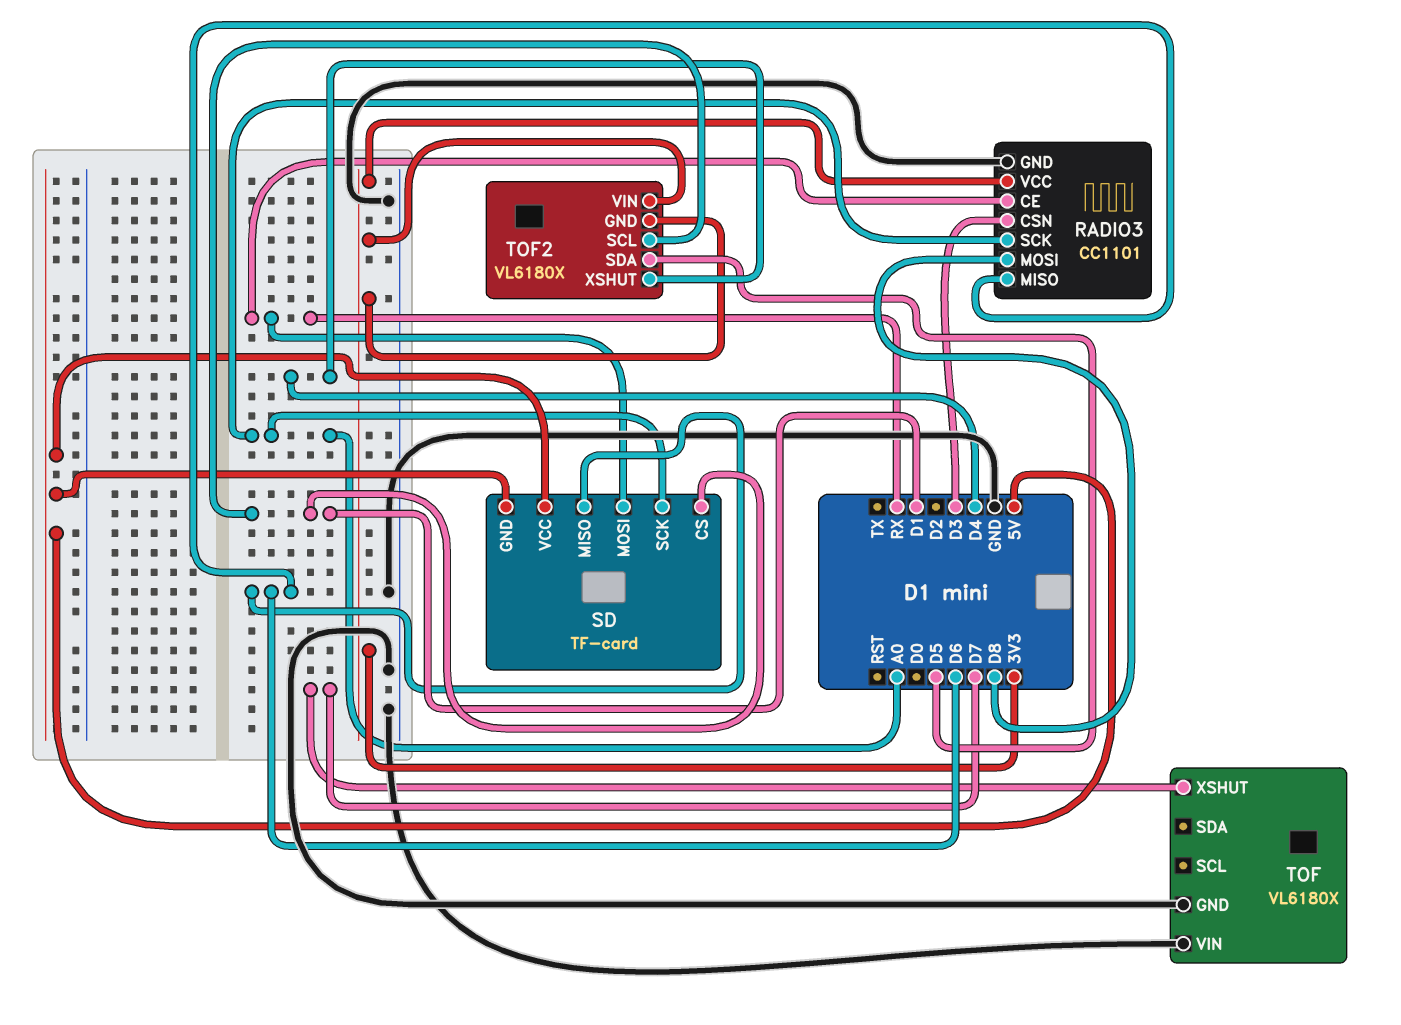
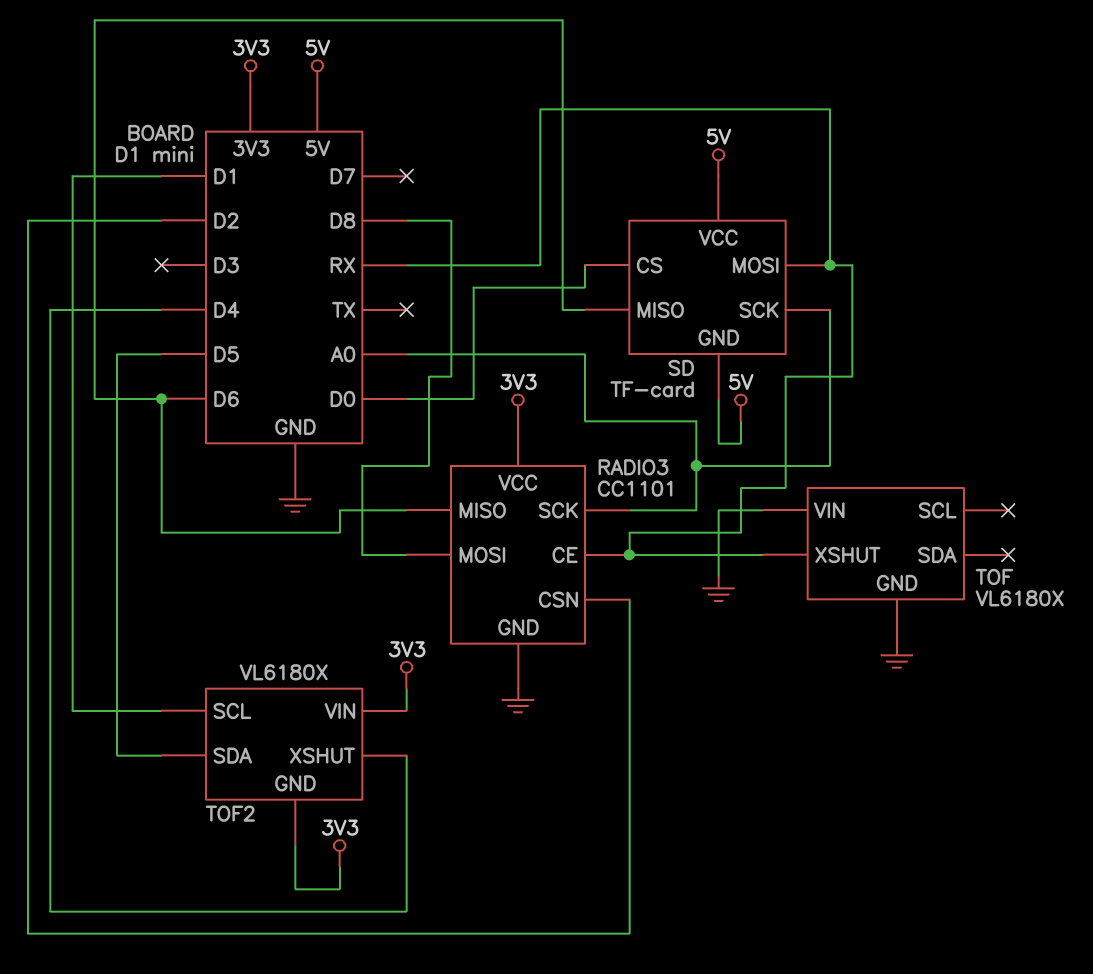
RADIO3 pin CSN: D3 -> D2
SD pin CS: D1 -> D0
TOF pin XSHUT: D7 -> RX

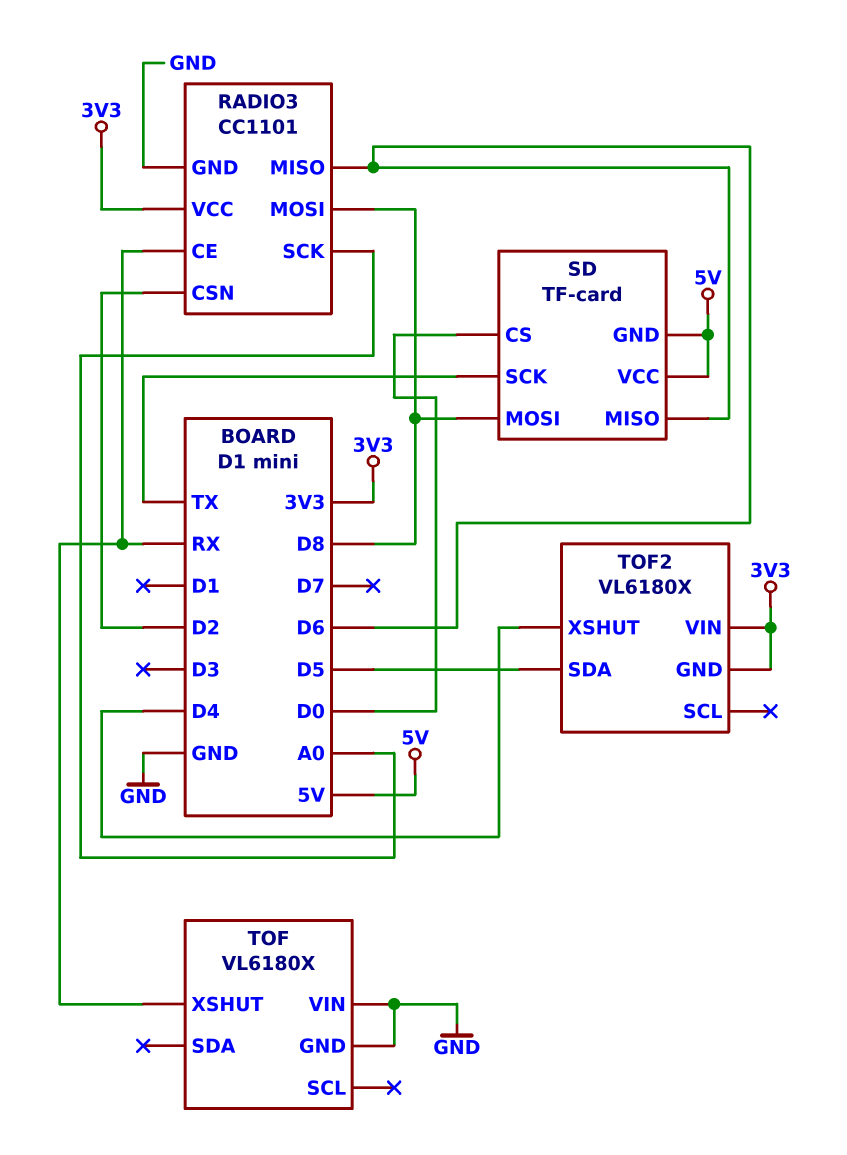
SD pin MOSI: RX -> D8
SD pin SCK: A0 -> TX
TOF2 pin SCL: D1 -> none

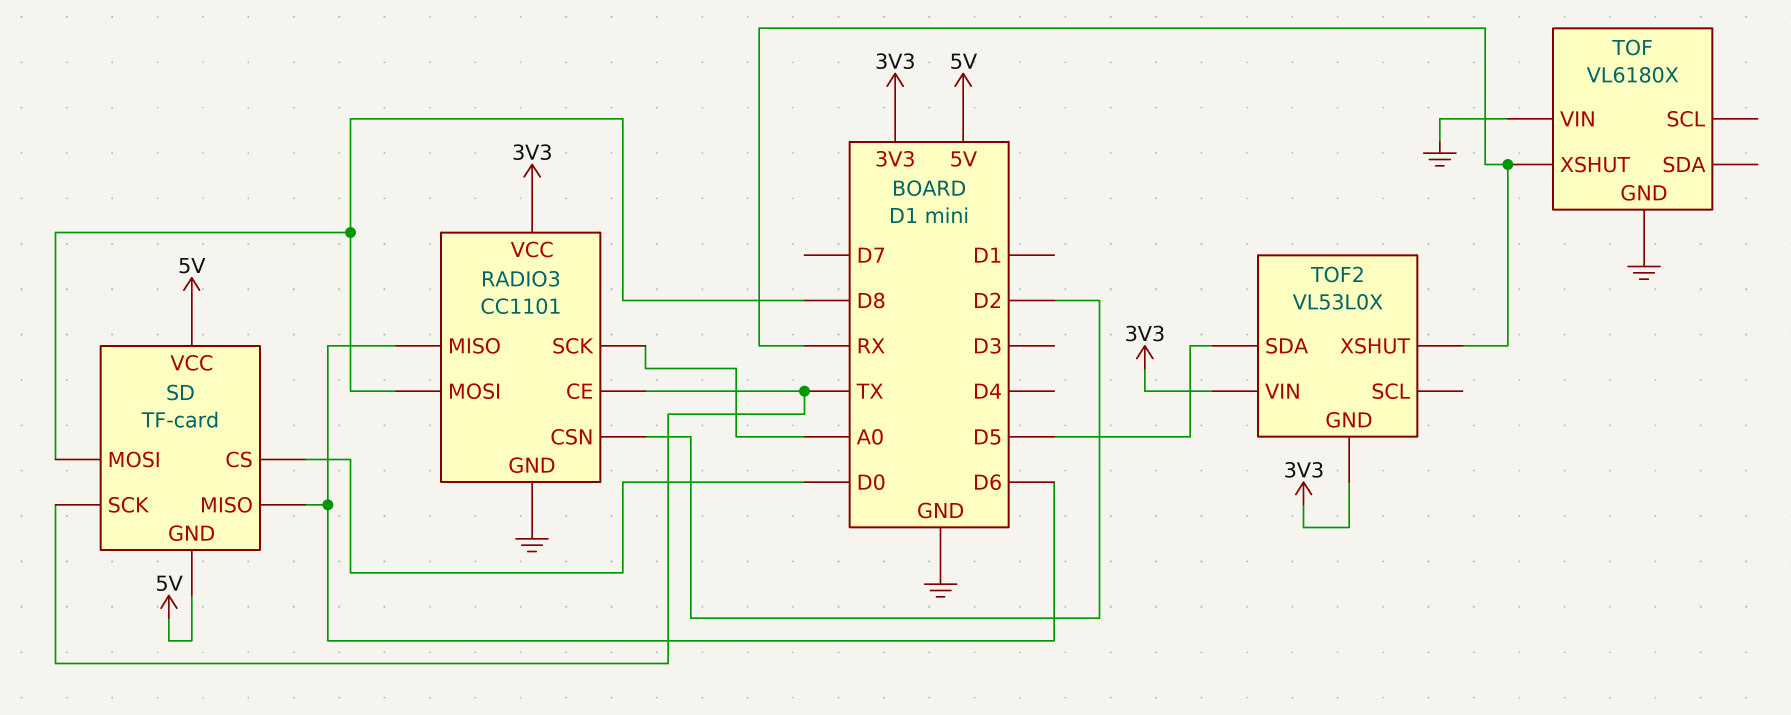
RADIO3 pin CE: RX -> TX
TOF2: VL6180X -> VL53L0X
TOF2 pin XSHUT: D4 -> RX

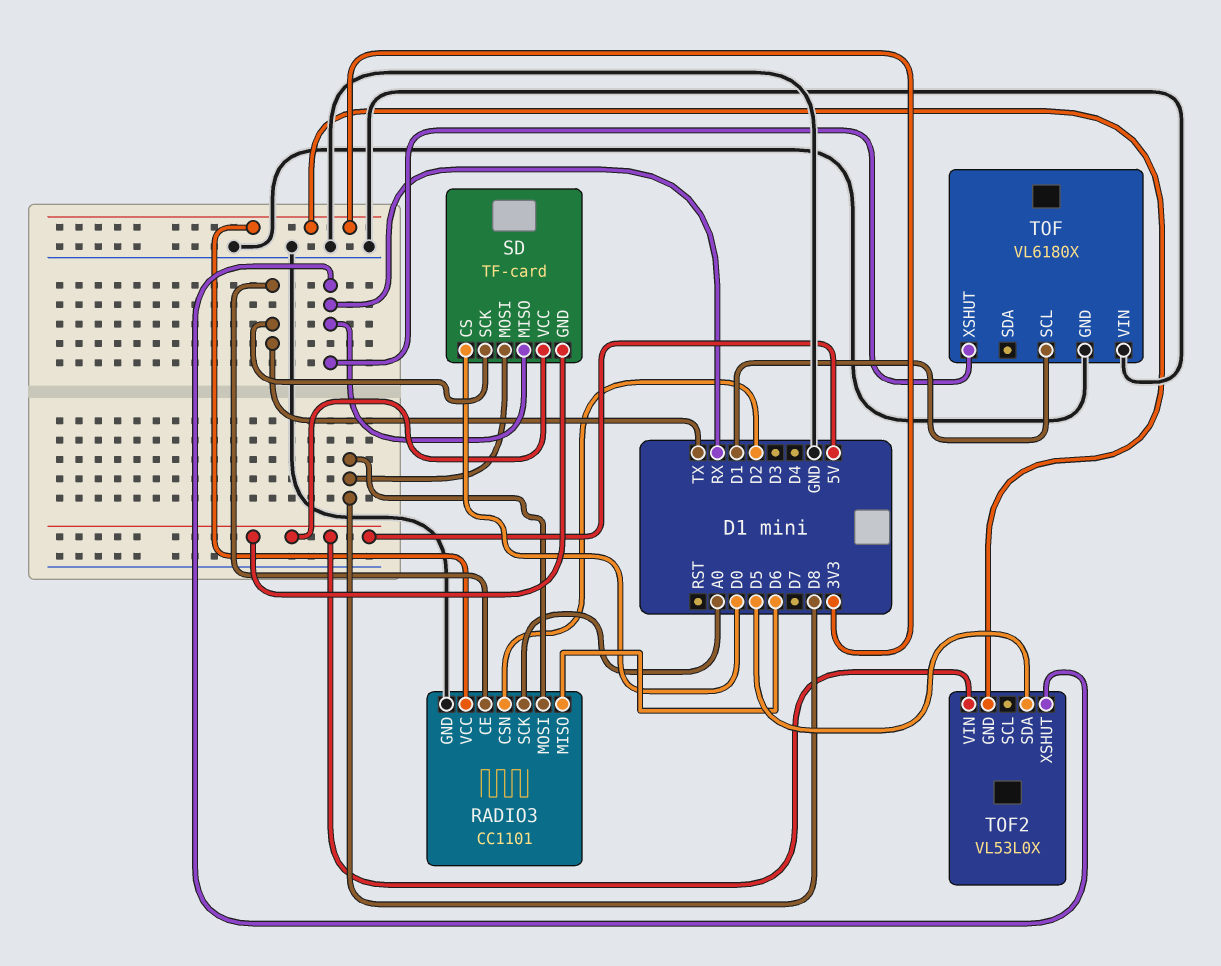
SD pin MISO: D6 -> RX
TOF pin SCL: none -> D1
TOF2 pin VIN: 3V3 -> 5V

